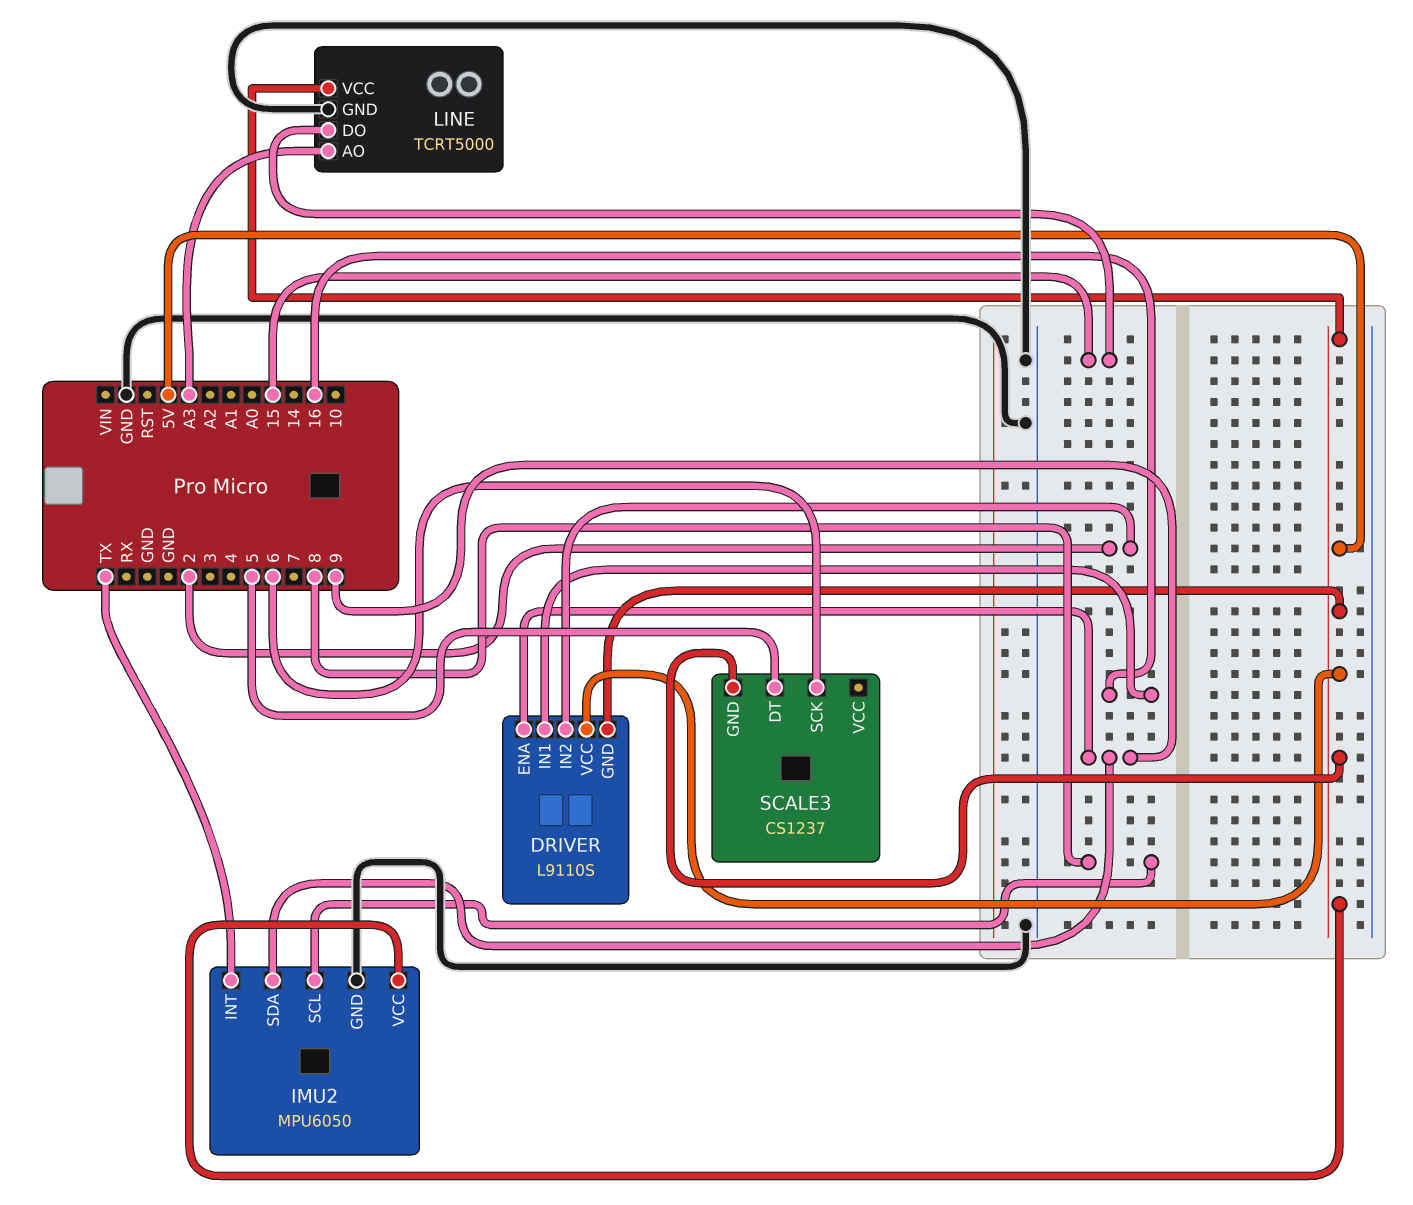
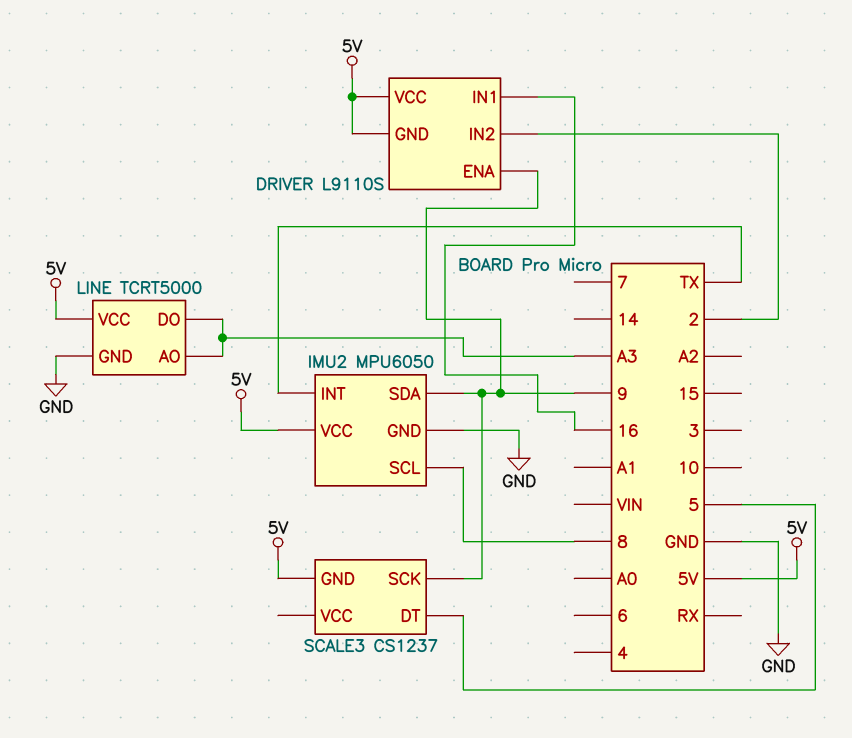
LINE pin DO: 15 -> A3
SCALE3 pin SCK: 6 -> 9

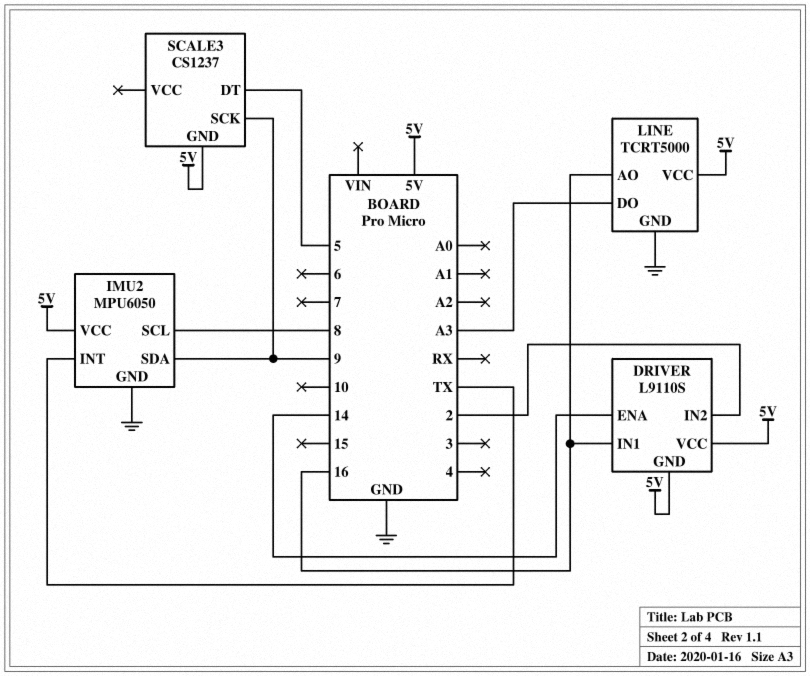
DRIVER pin ENA: 9 -> 14
LINE pin AO: A3 -> 16

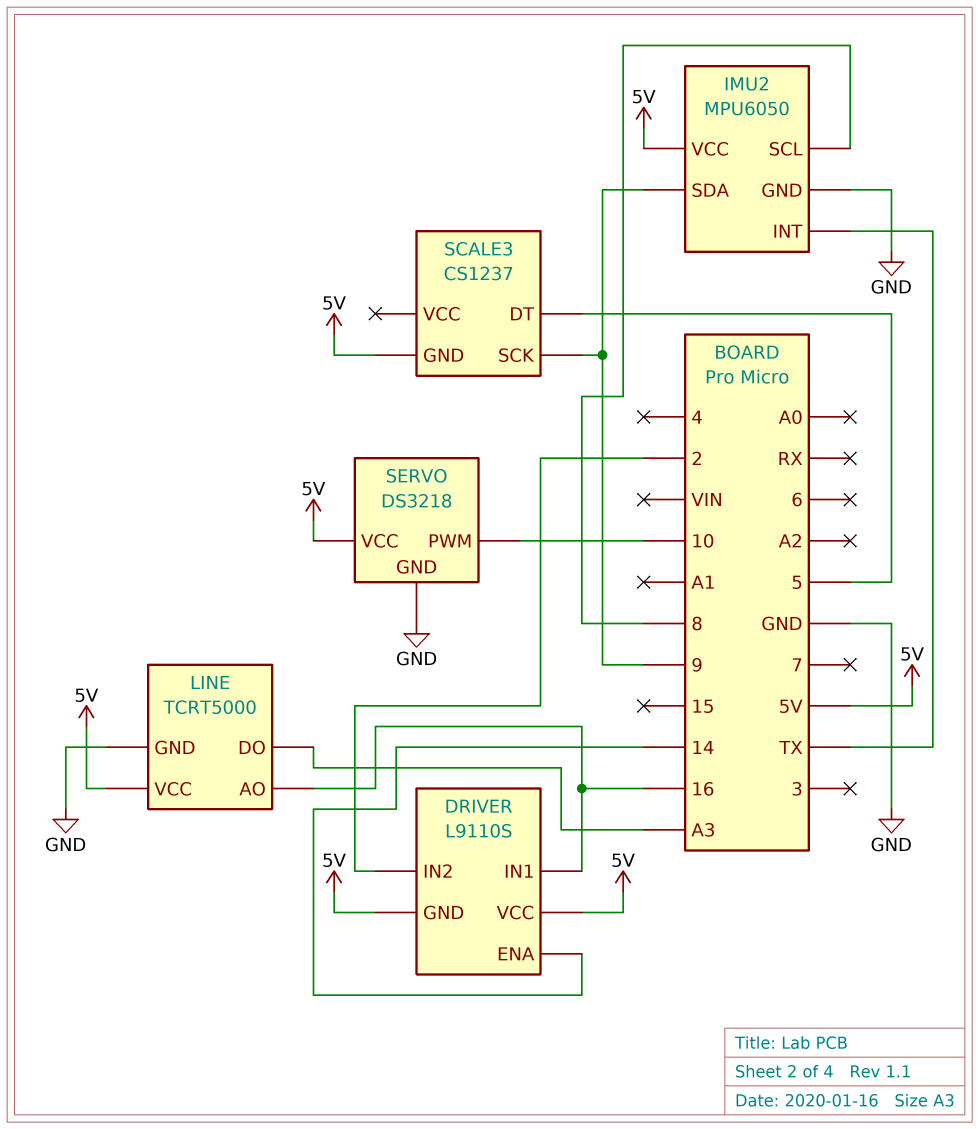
SERVO: none -> DS3218
SERVO pin GND: none -> GND
SERVO pin PWM: none -> 10
SERVO pin VCC: none -> 5V

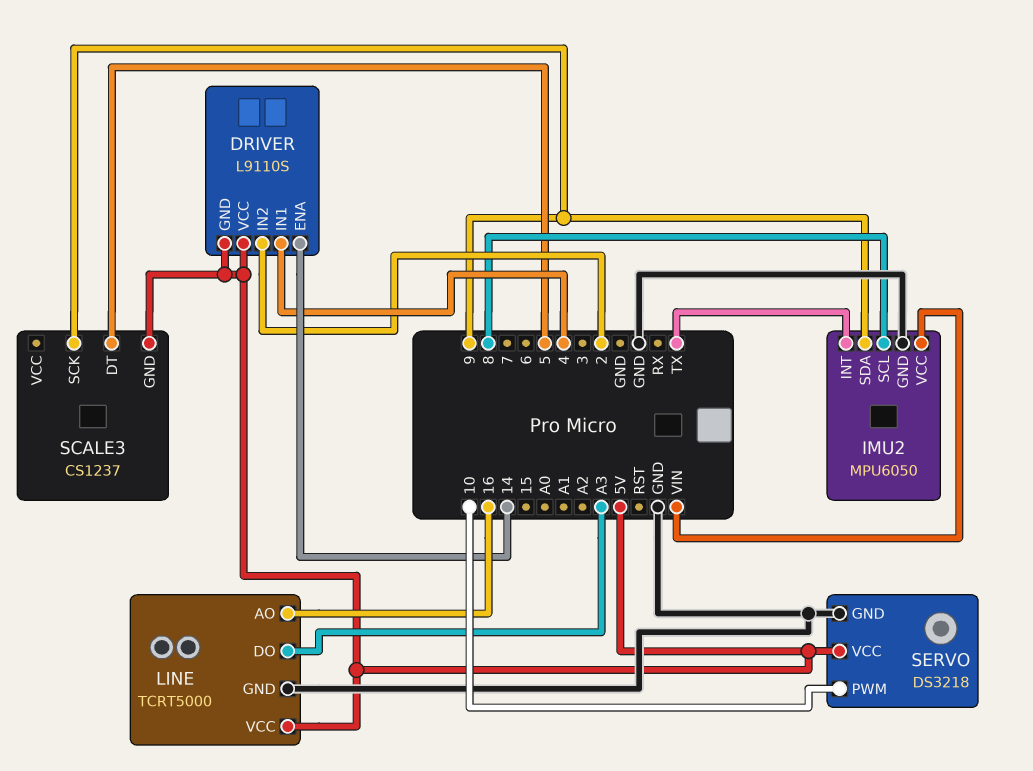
DRIVER pin IN1: 16 -> 4
IMU2 pin VCC: 5V -> VIN

